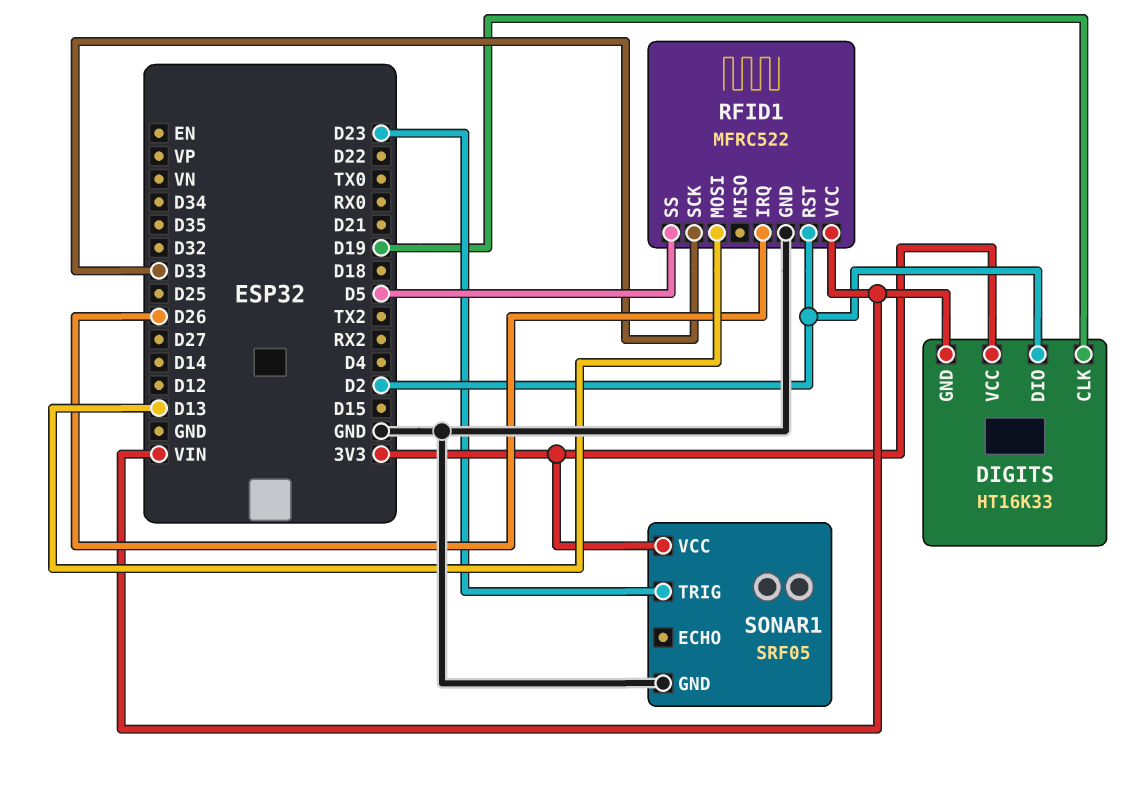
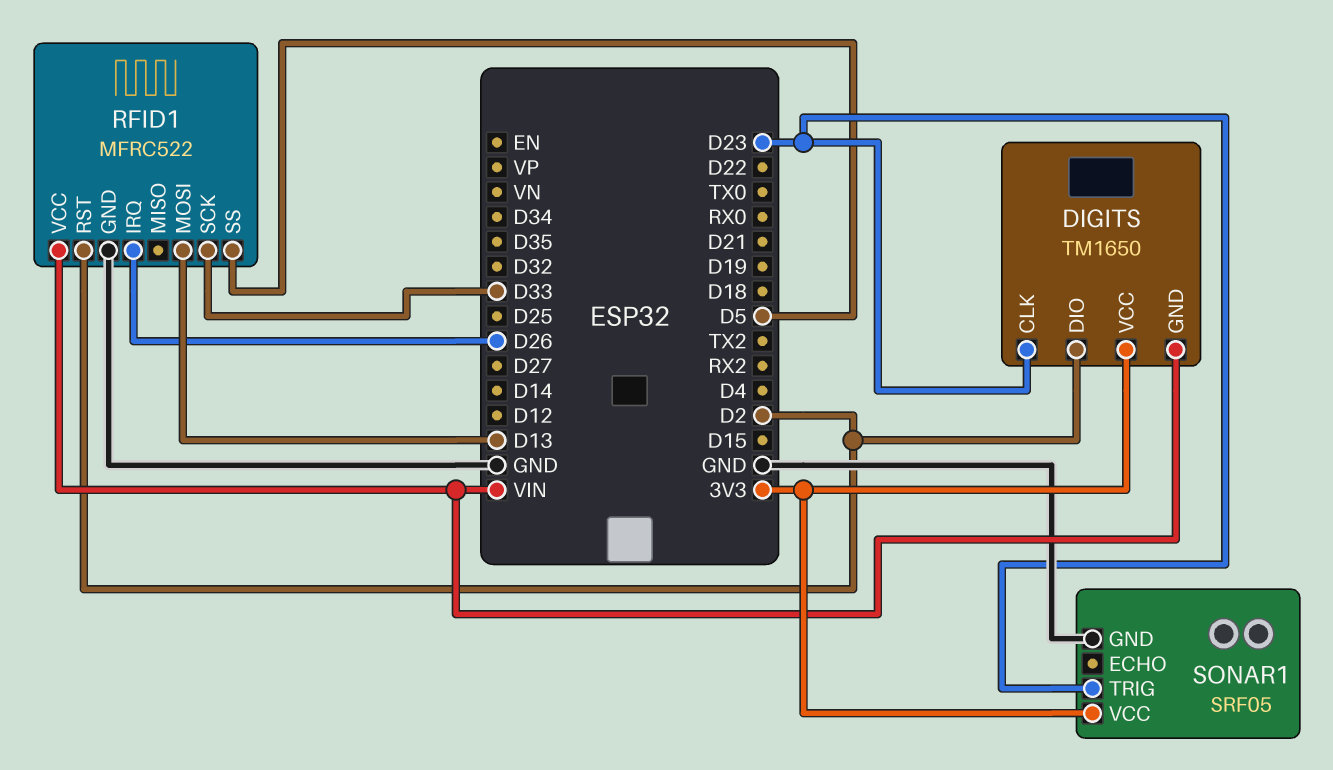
DIGITS: HT16K33 -> TM1650
DIGITS pin CLK: D19 -> D23

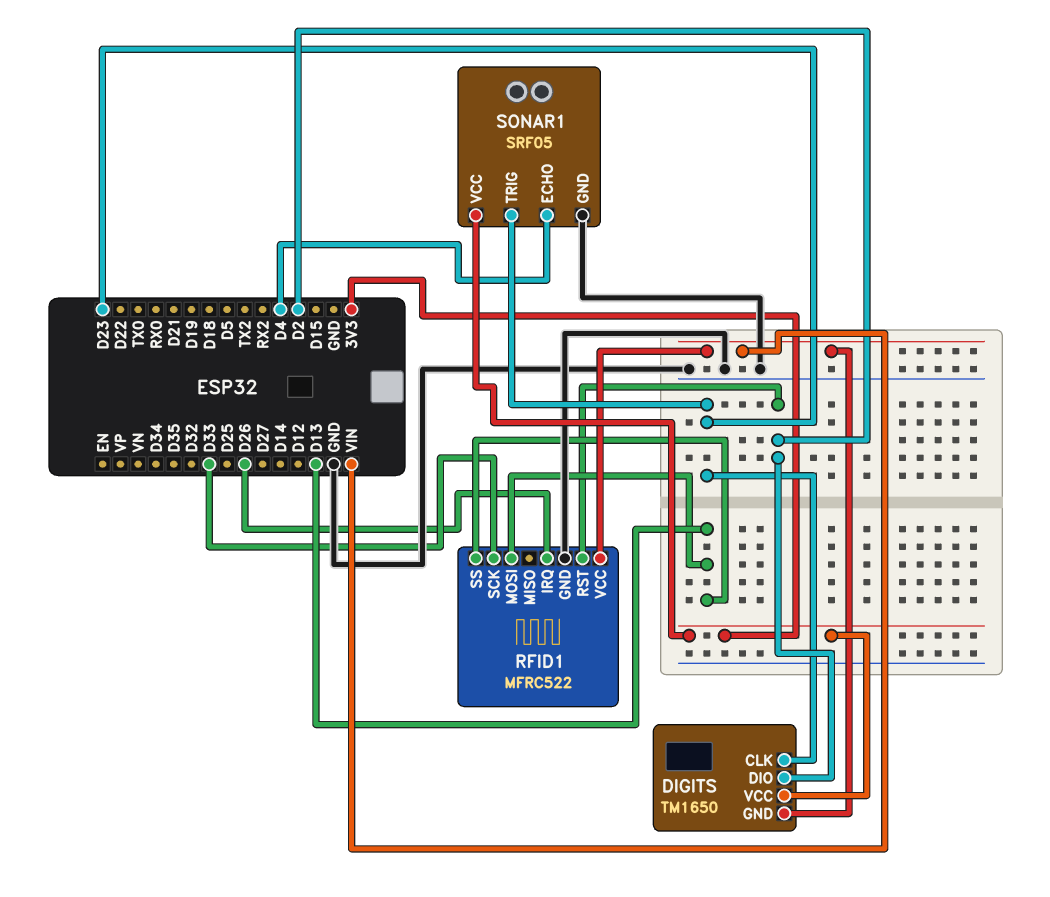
RFID1 pin SS: D5 -> D13
SONAR1 pin ECHO: none -> D4

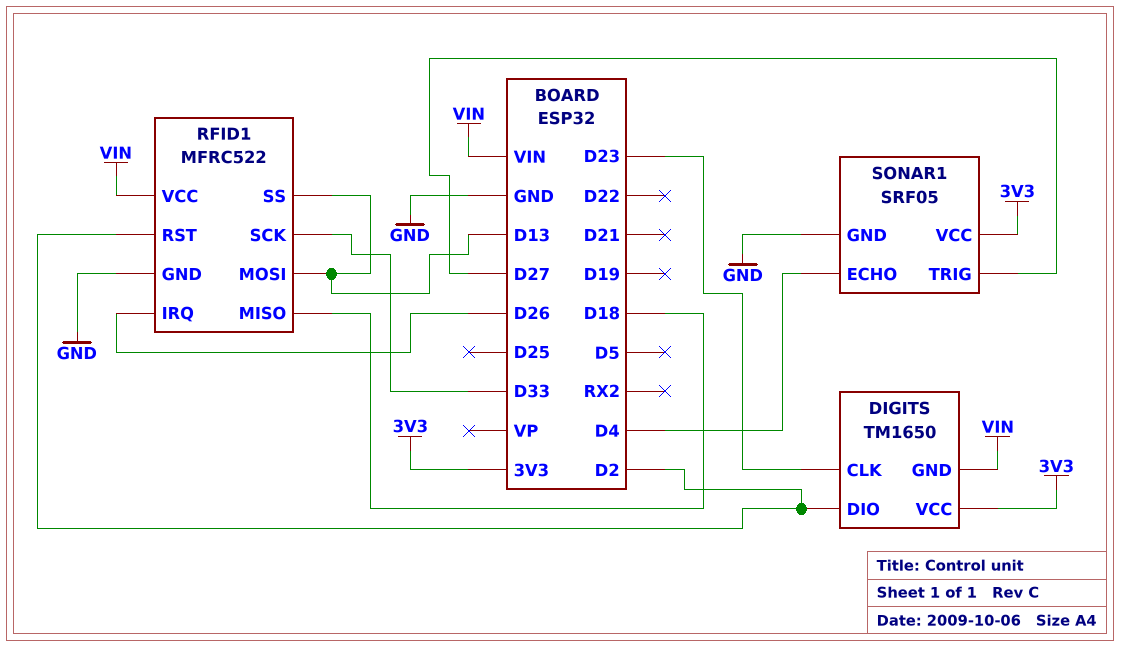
RFID1 pin MISO: none -> D18
SONAR1 pin TRIG: D23 -> D27

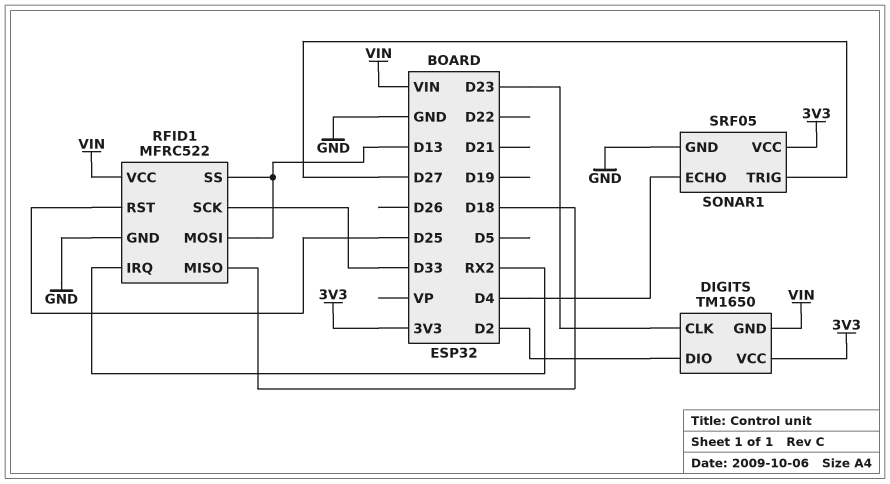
RFID1 pin IRQ: D26 -> RX2
RFID1 pin RST: D2 -> D25

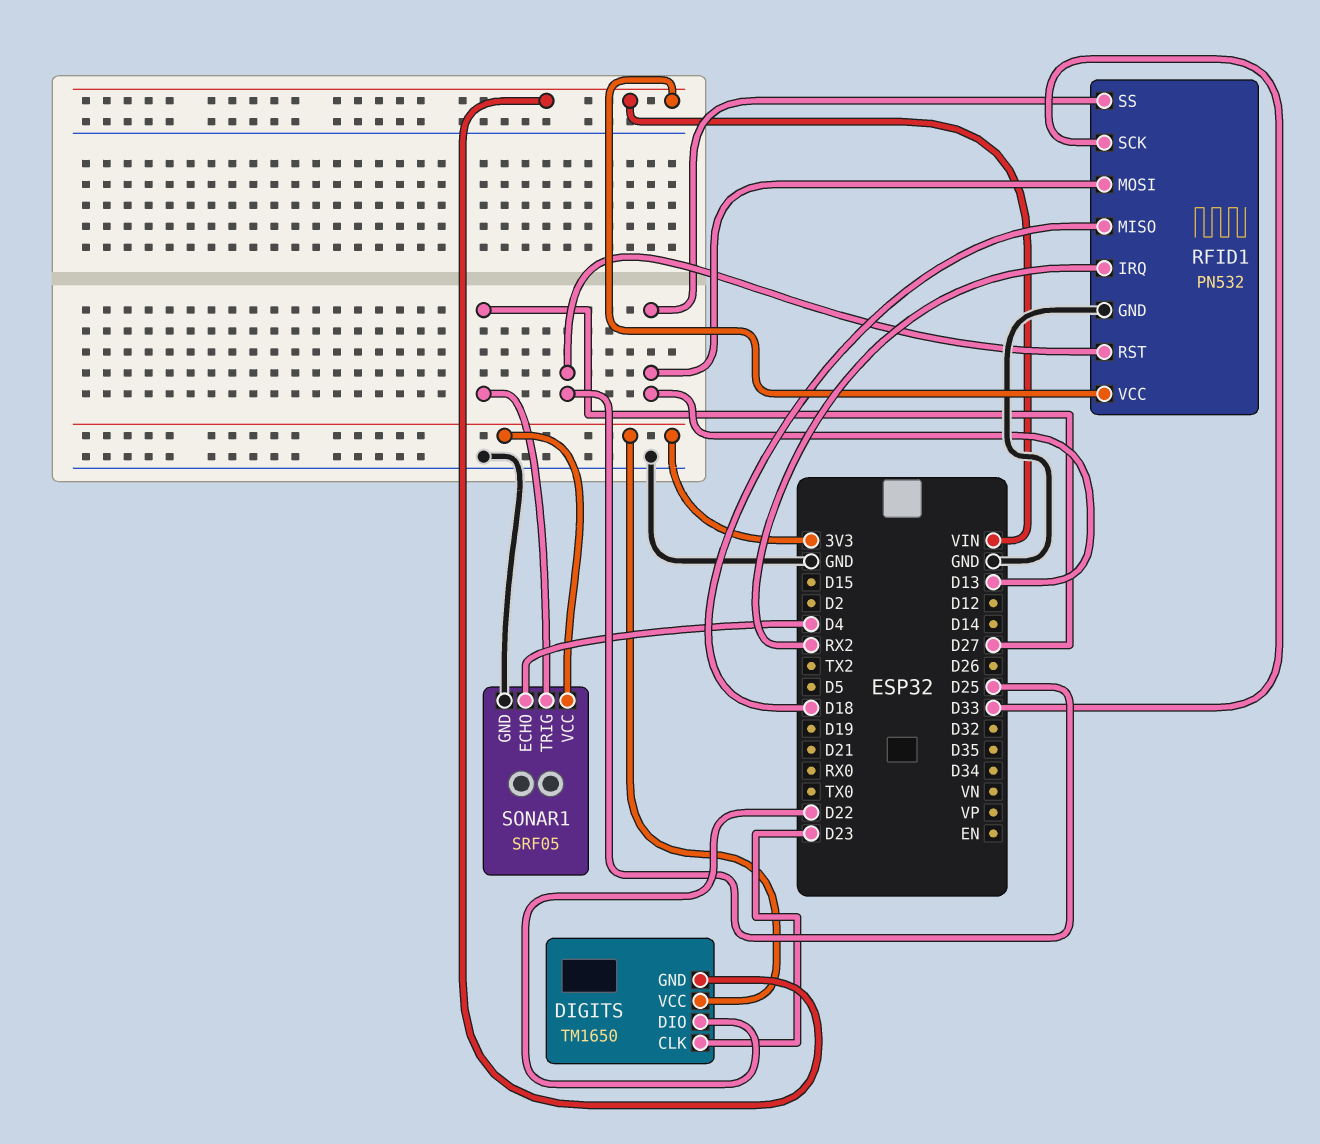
DIGITS pin DIO: D2 -> D22
RFID1: MFRC522 -> PN532

